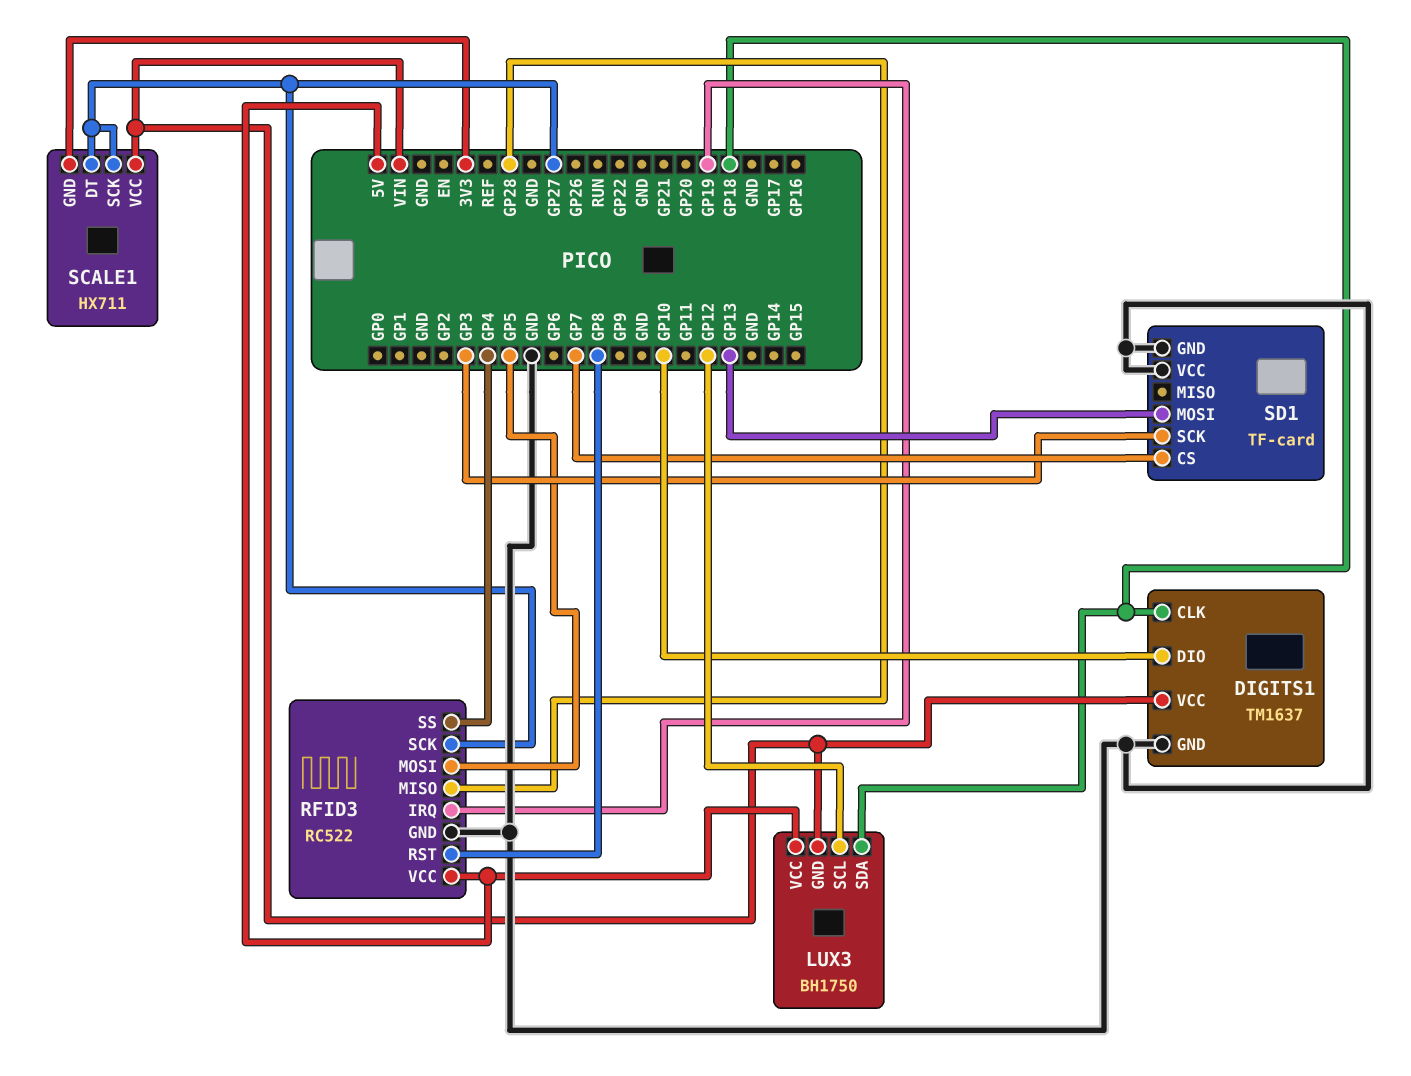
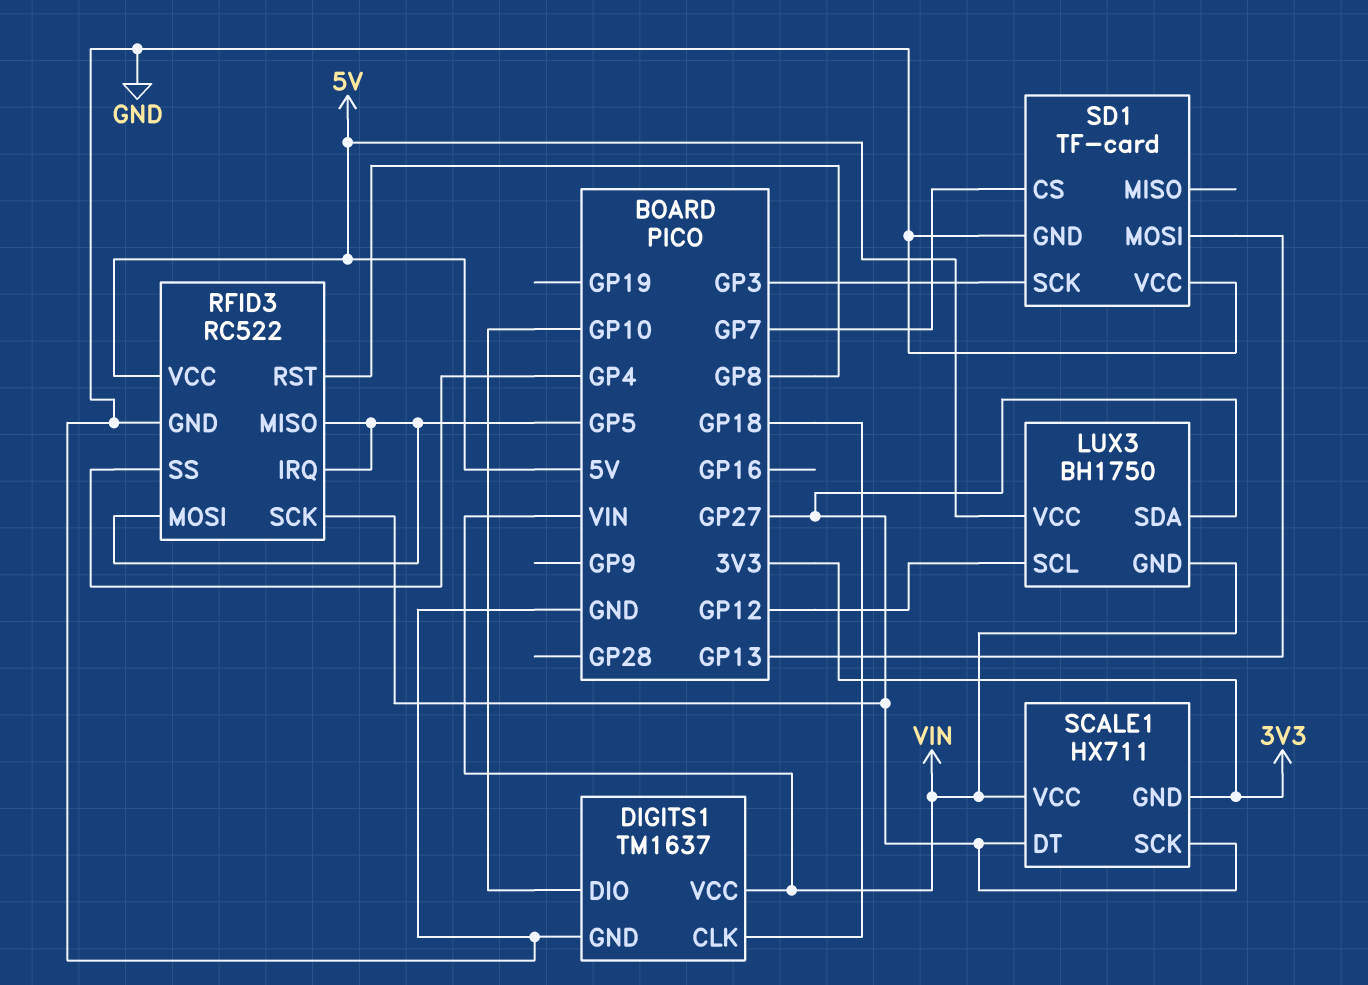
LUX3 pin SDA: GP18 -> GP27
RFID3 pin IRQ: GP19 -> GP5
RFID3 pin MISO: GP28 -> GP5

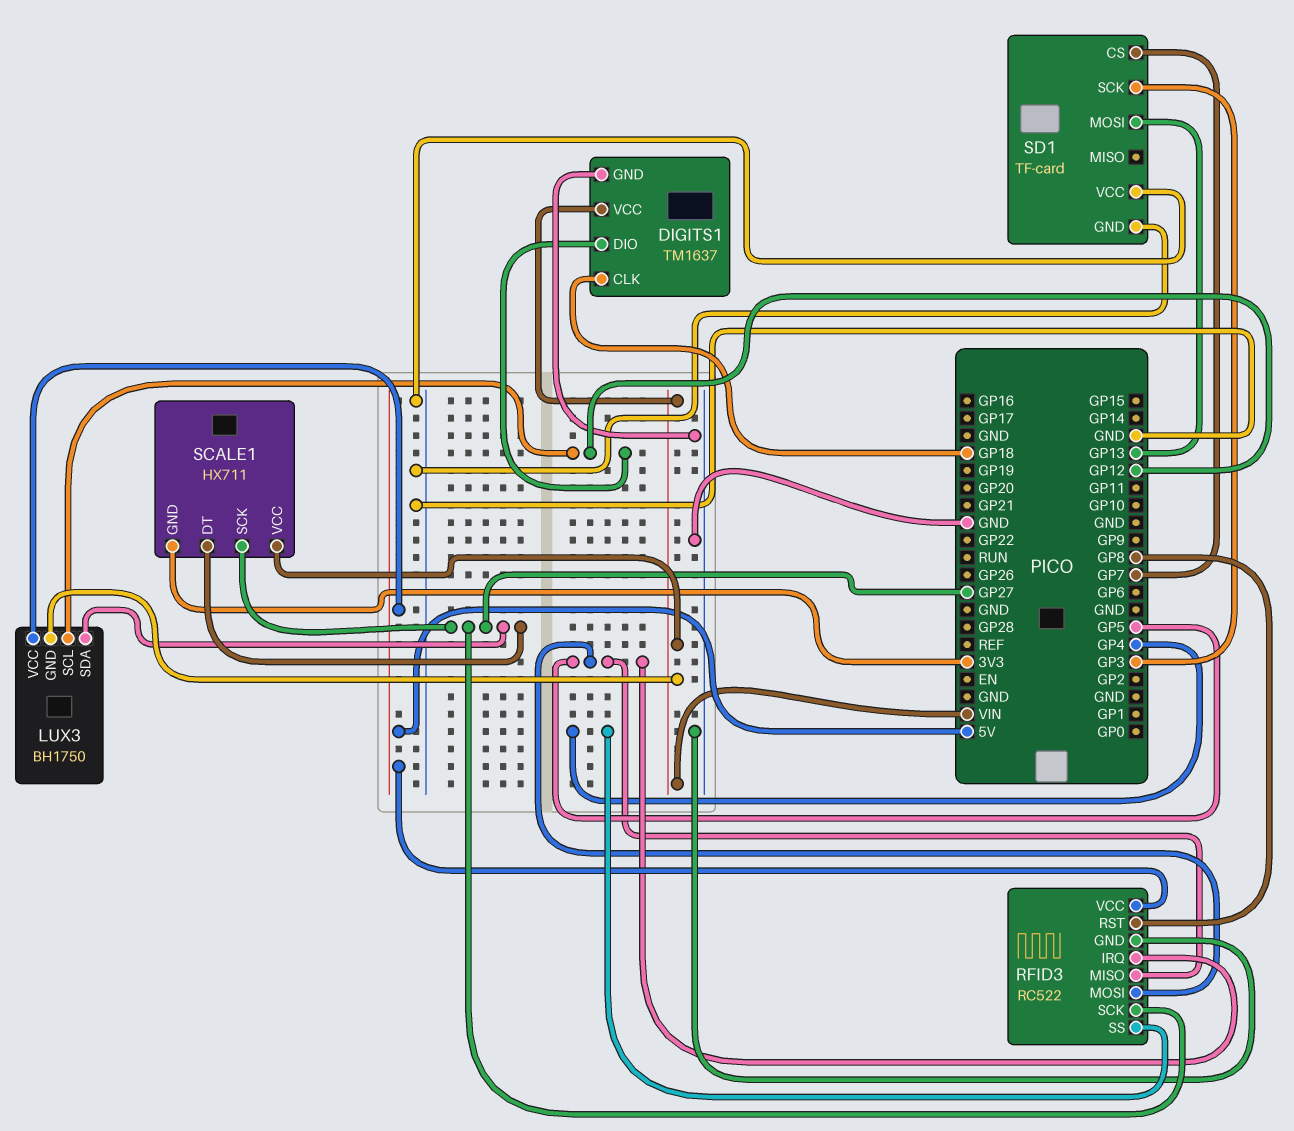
DIGITS1 pin DIO: GP10 -> GP12

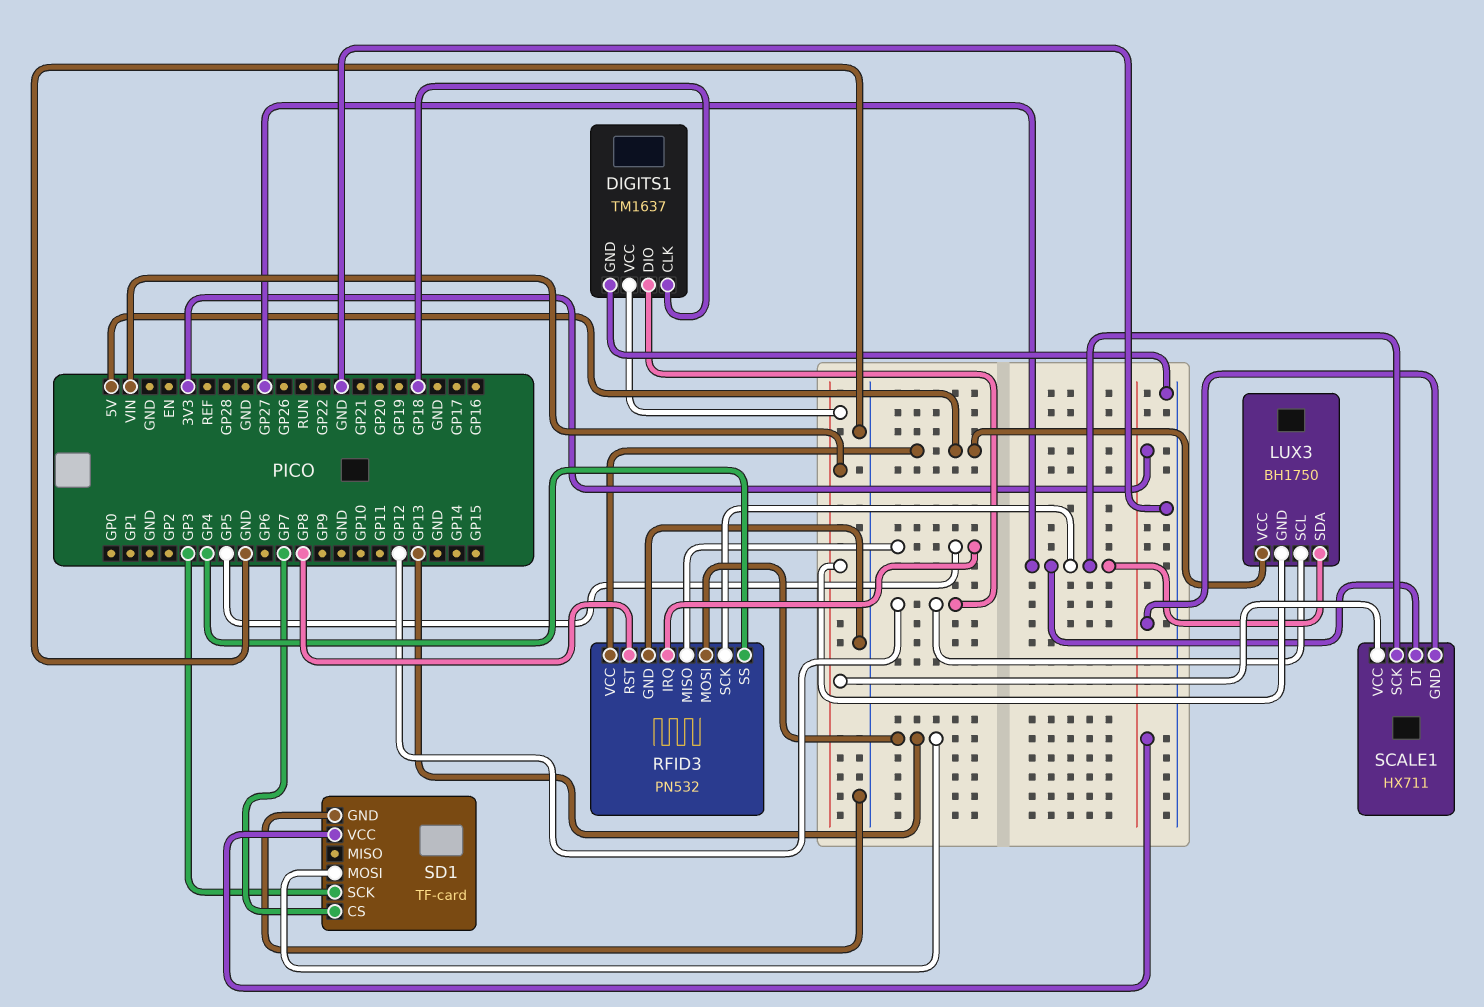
RFID3: RC522 -> PN532
RFID3 pin MOSI: GP5 -> GP13
SD1 pin VCC: GND -> 3V3

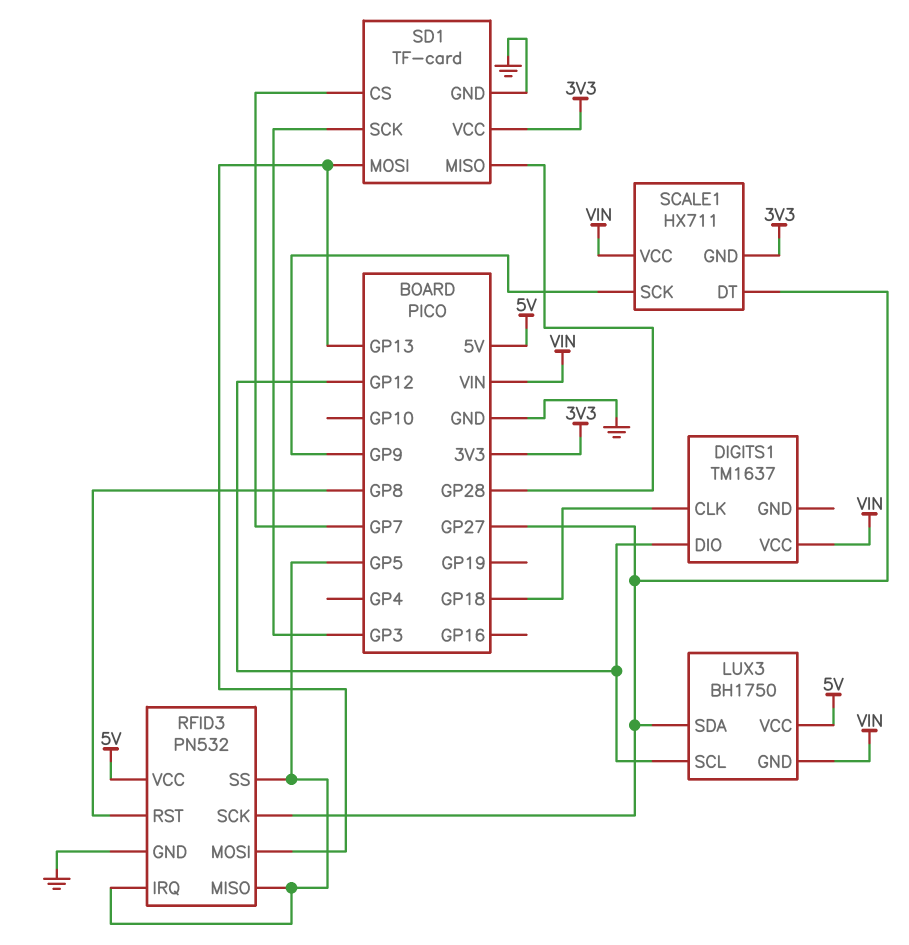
DIGITS1 pin GND: GND -> none
RFID3 pin SS: GP4 -> GP5
SCALE1 pin SCK: GP27 -> GP9
SD1 pin MISO: none -> GP28

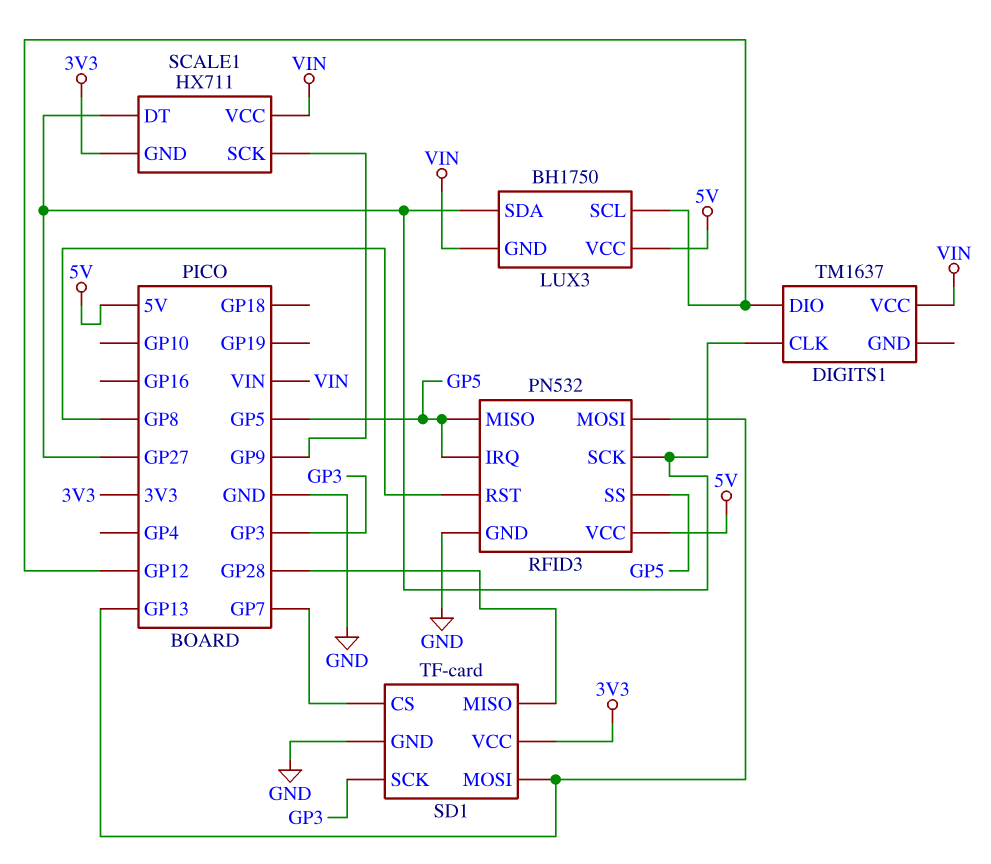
DIGITS1 pin CLK: GP18 -> GP27

